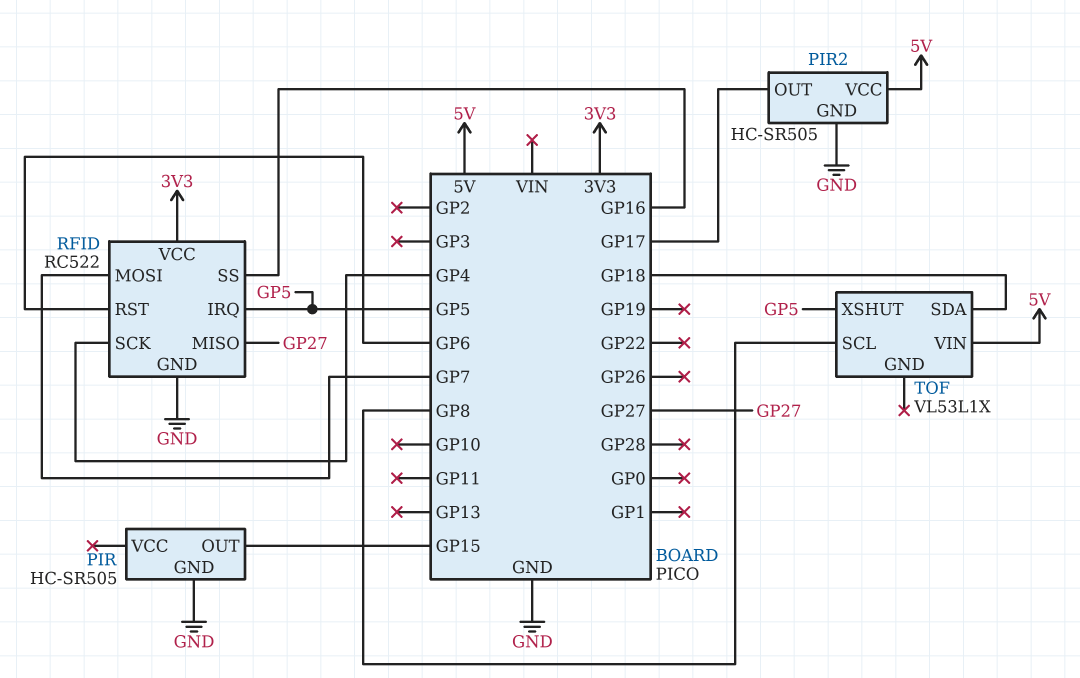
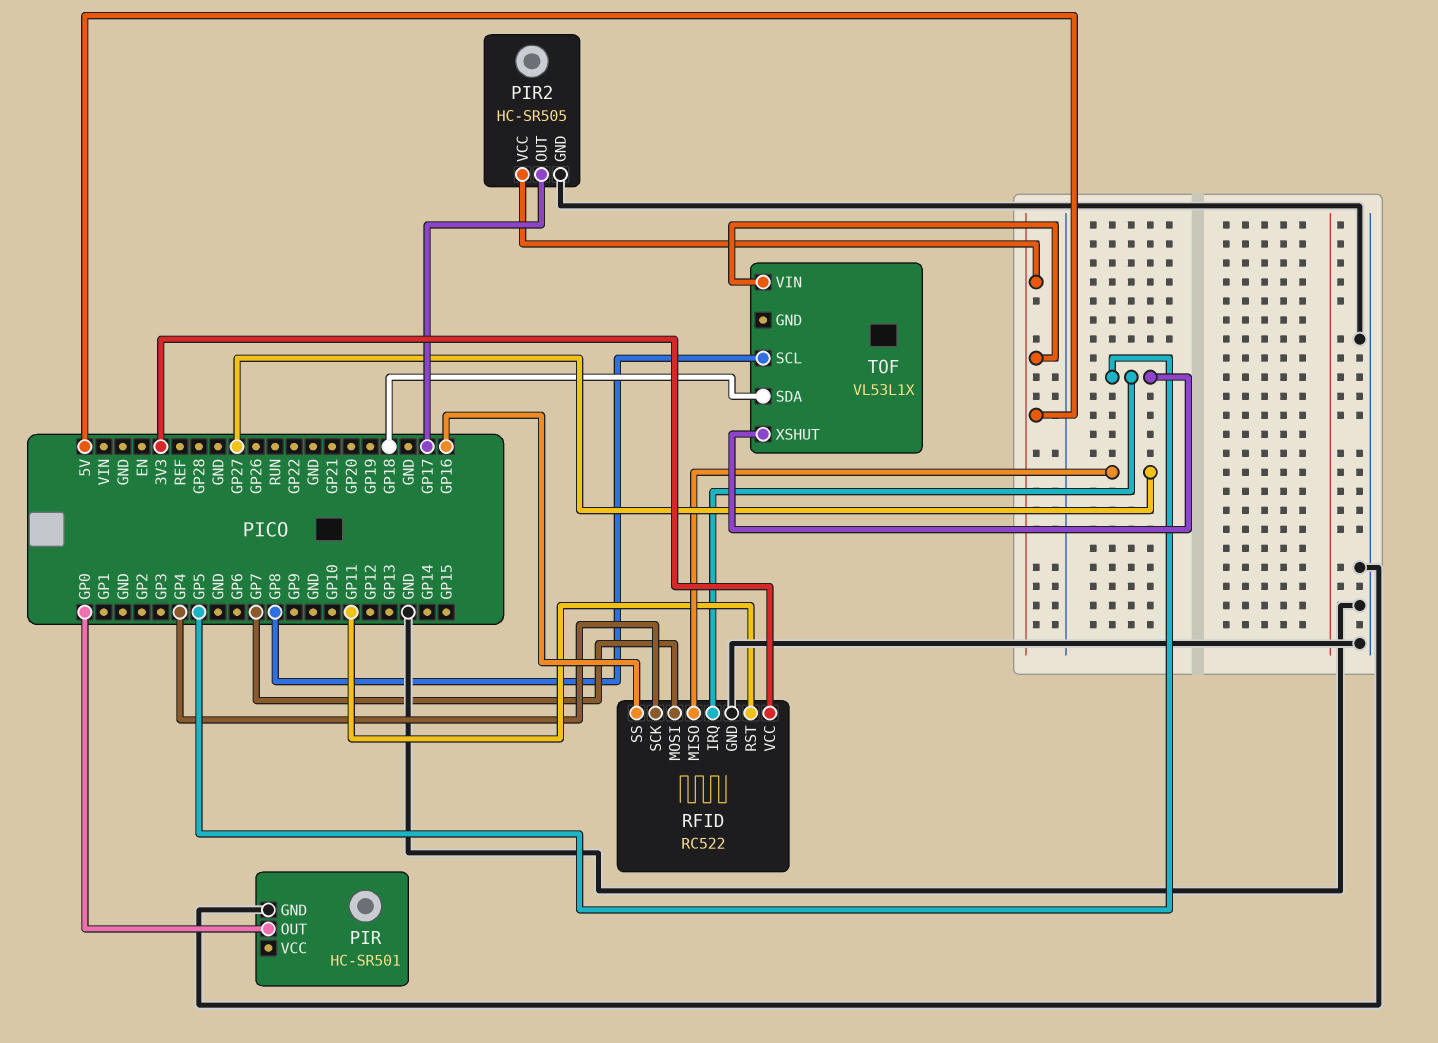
PIR: HC-SR505 -> HC-SR501
PIR pin OUT: GP15 -> GP0
RFID pin RST: GP6 -> GP11

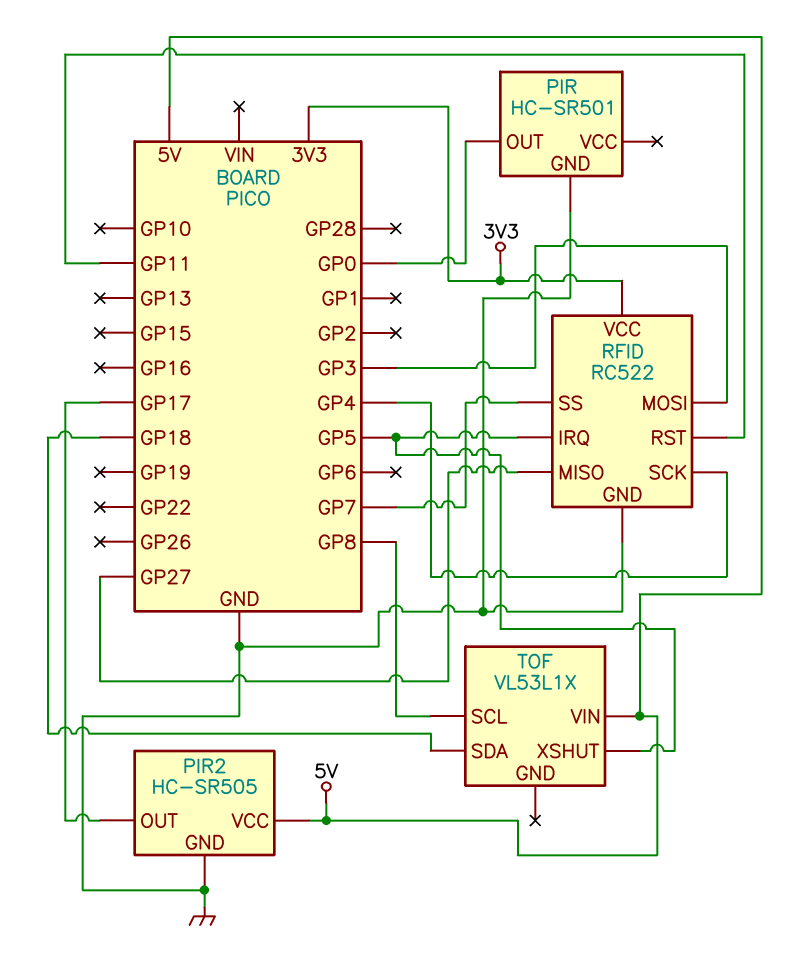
RFID pin MOSI: GP7 -> GP3
RFID pin SS: GP16 -> GP7

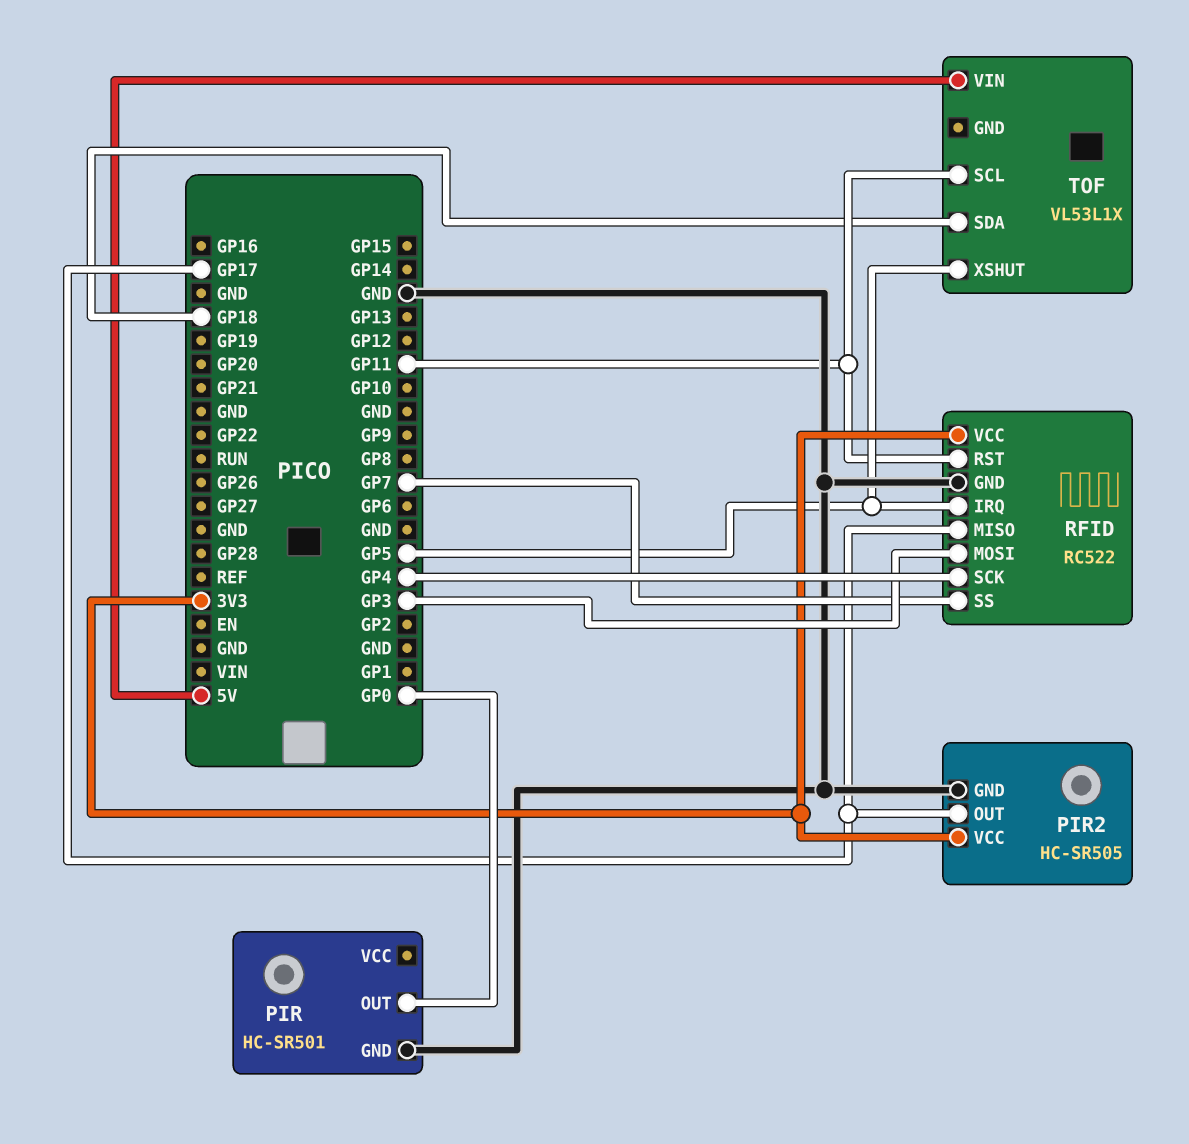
PIR2 pin VCC: 5V -> 3V3
RFID pin MISO: GP27 -> GP17
TOF pin SCL: GP8 -> GP11

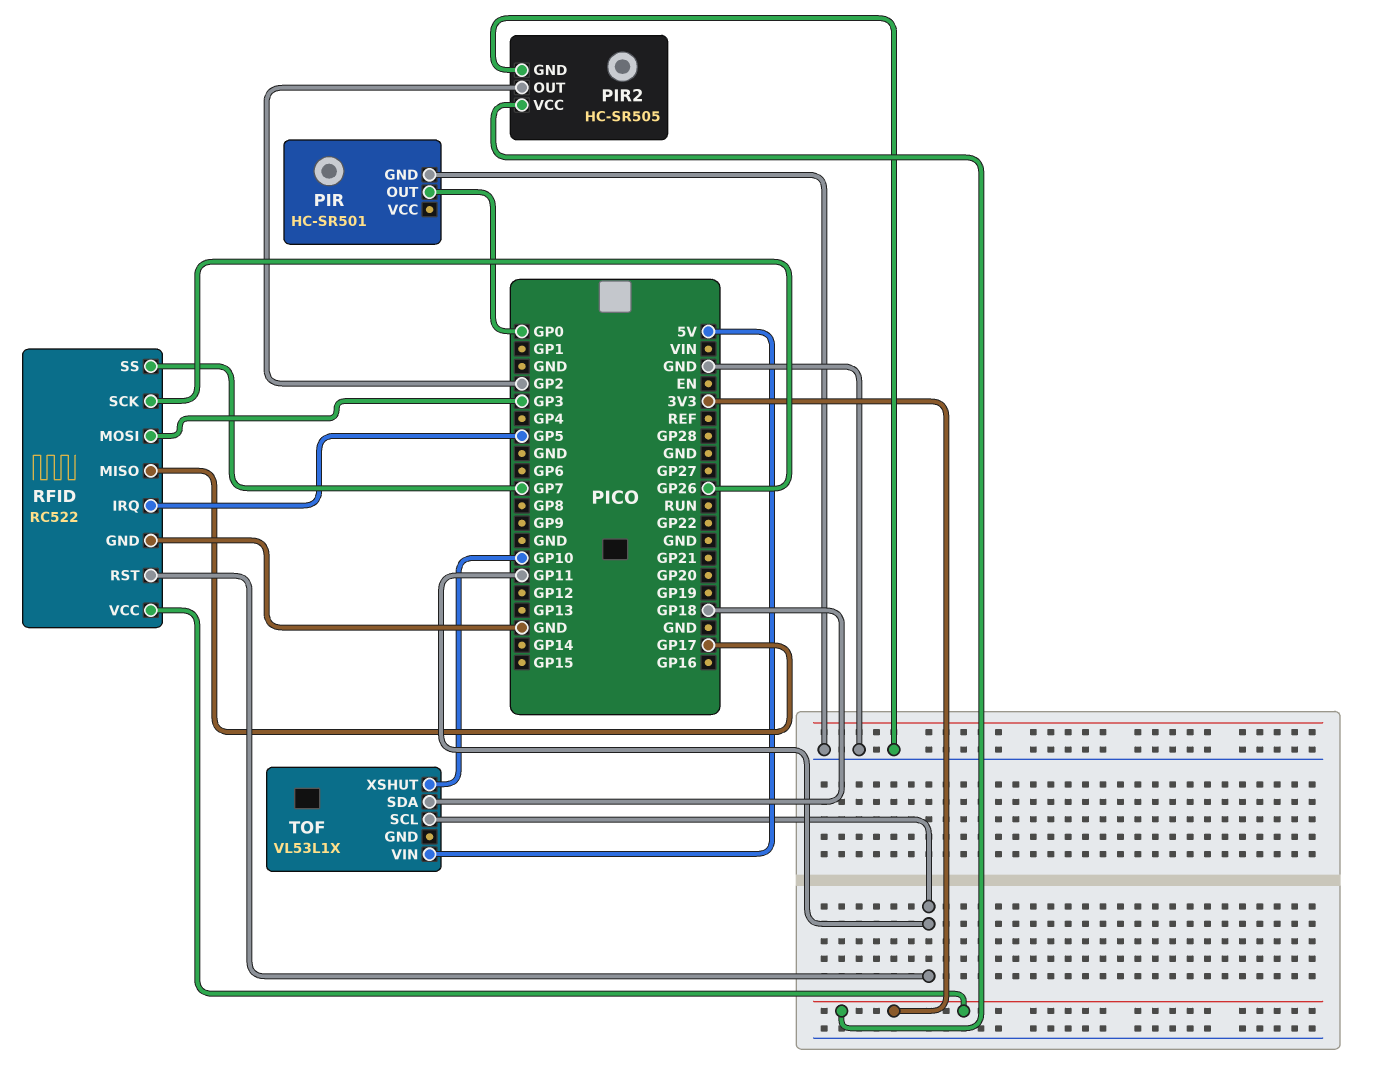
PIR2 pin OUT: GP17 -> GP2
RFID pin SCK: GP4 -> GP26
TOF pin XSHUT: GP5 -> GP10

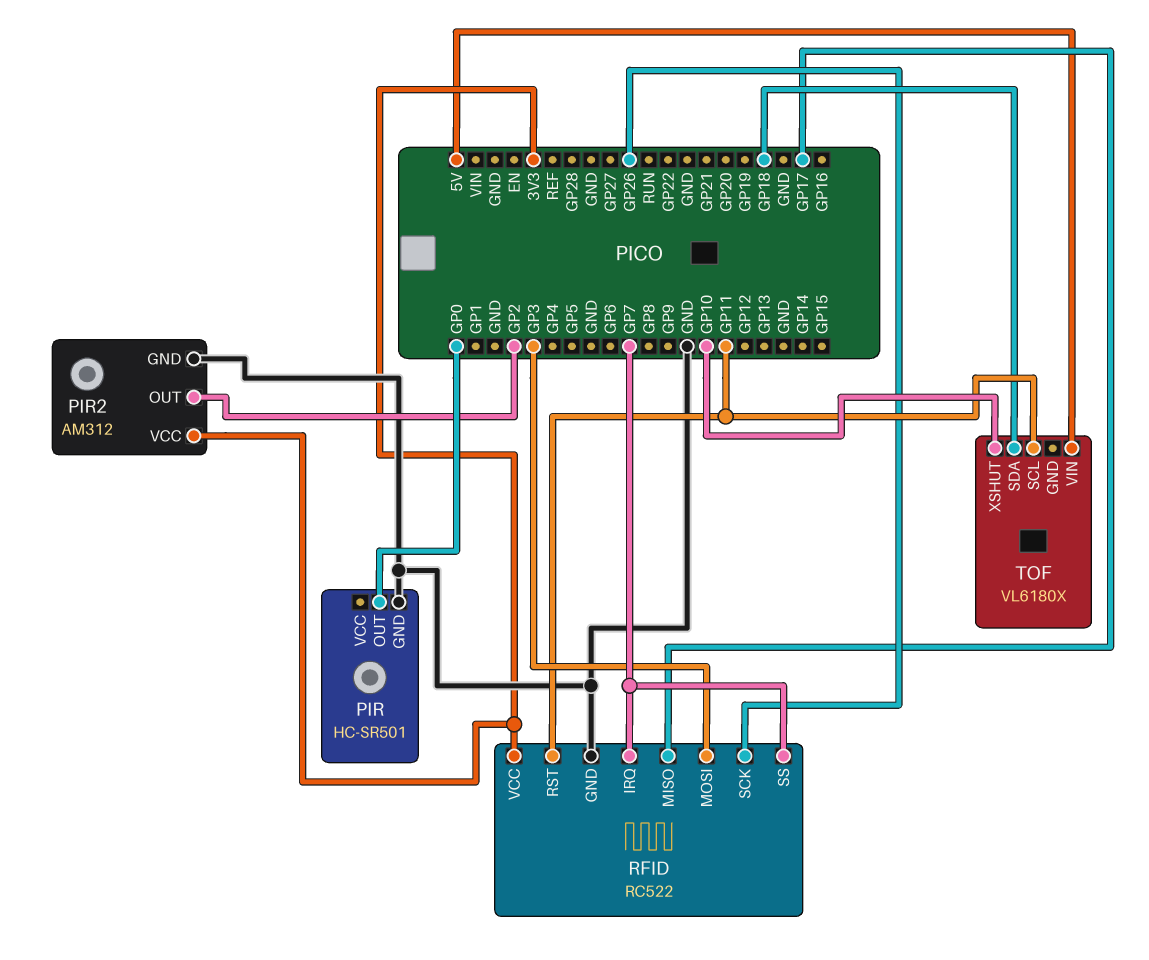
PIR2: HC-SR505 -> AM312
RFID pin IRQ: GP5 -> GP7
TOF: VL53L1X -> VL6180X

